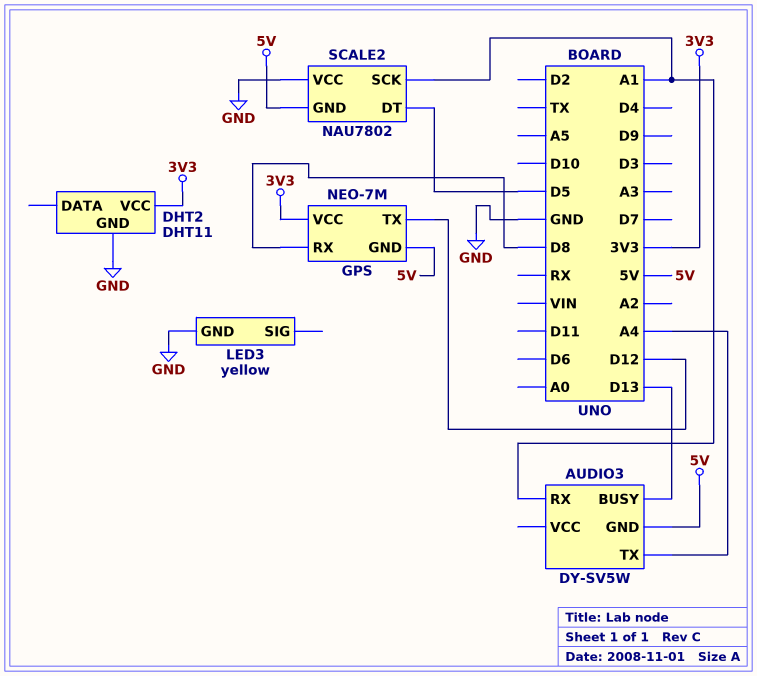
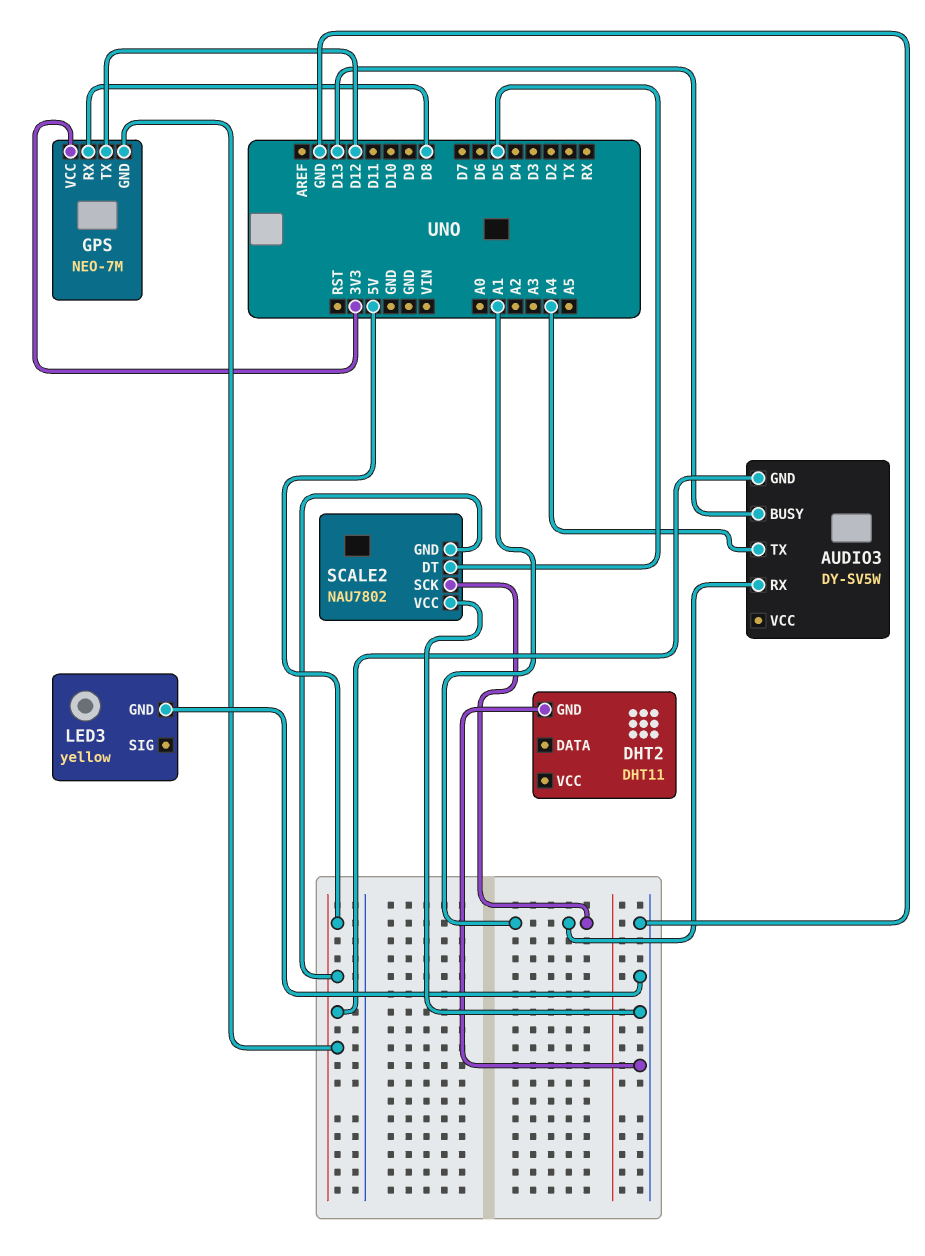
DHT2 pin VCC: 3V3 -> none

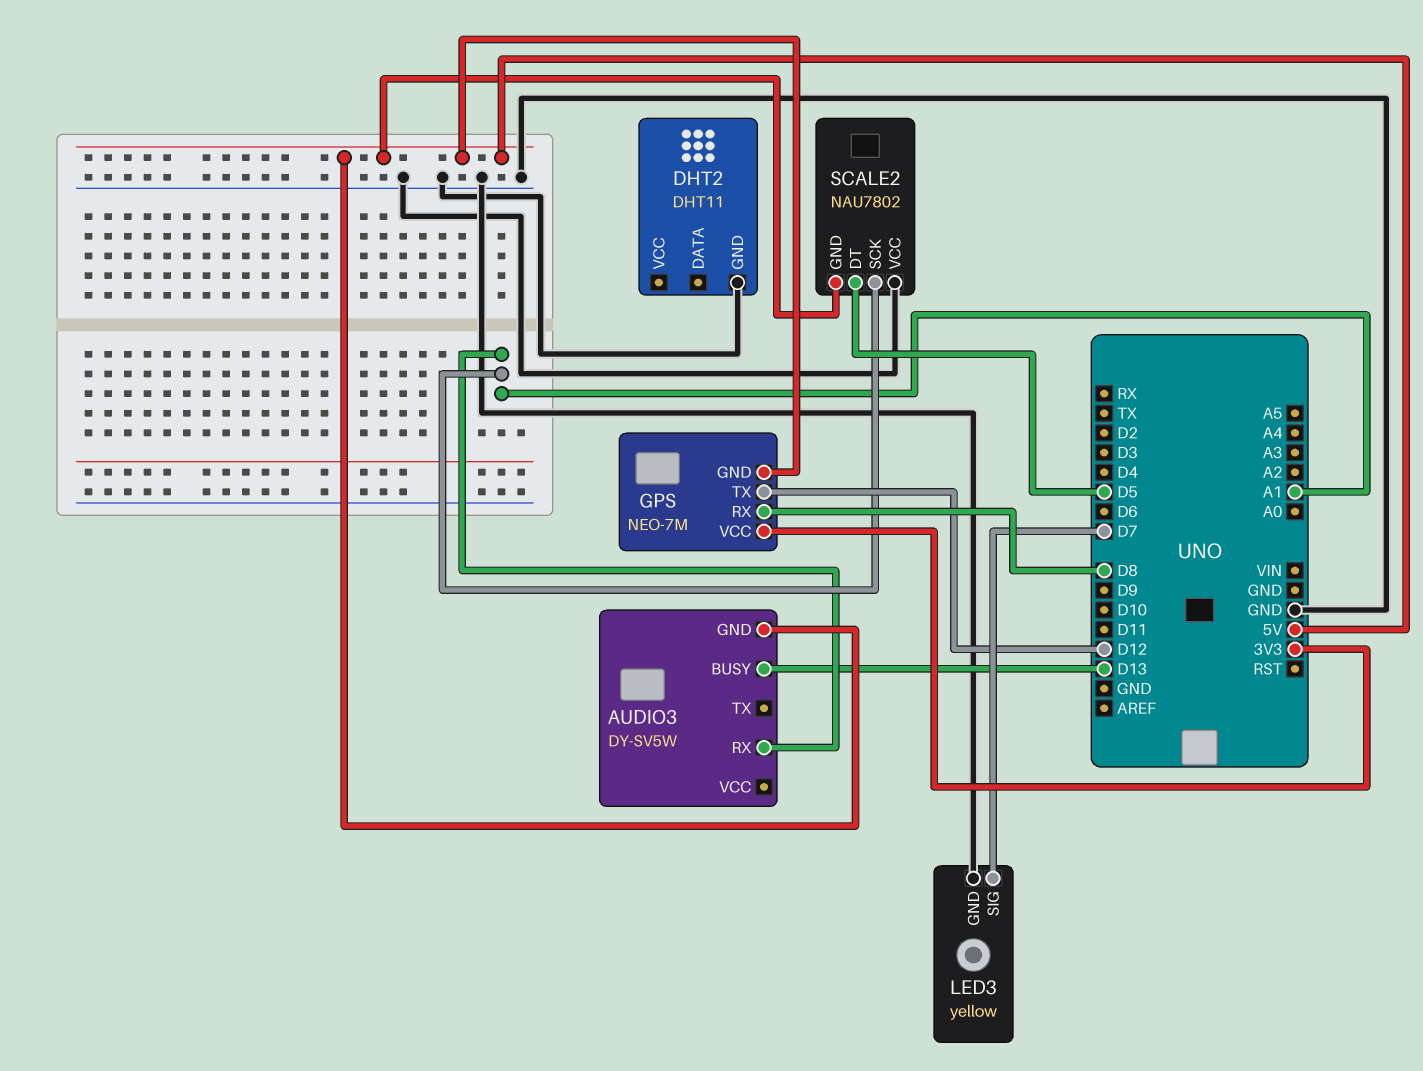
AUDIO3 pin TX: A4 -> none
LED3 pin SIG: none -> D7

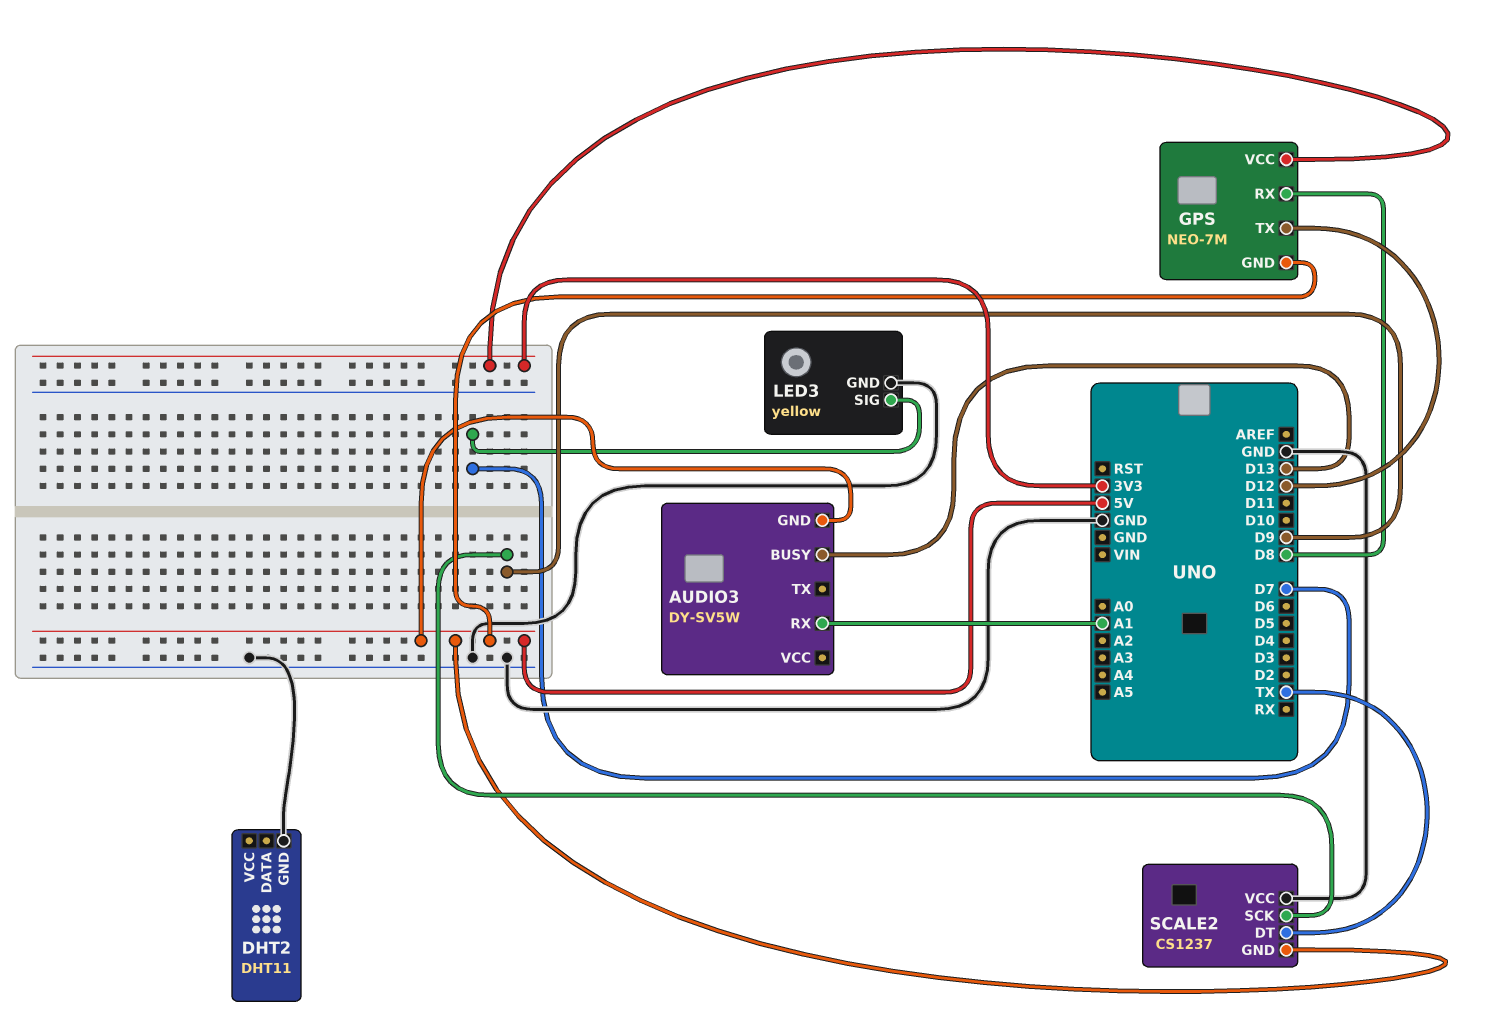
SCALE2: NAU7802 -> CS1237
SCALE2 pin DT: D5 -> TX
SCALE2 pin SCK: A1 -> D9

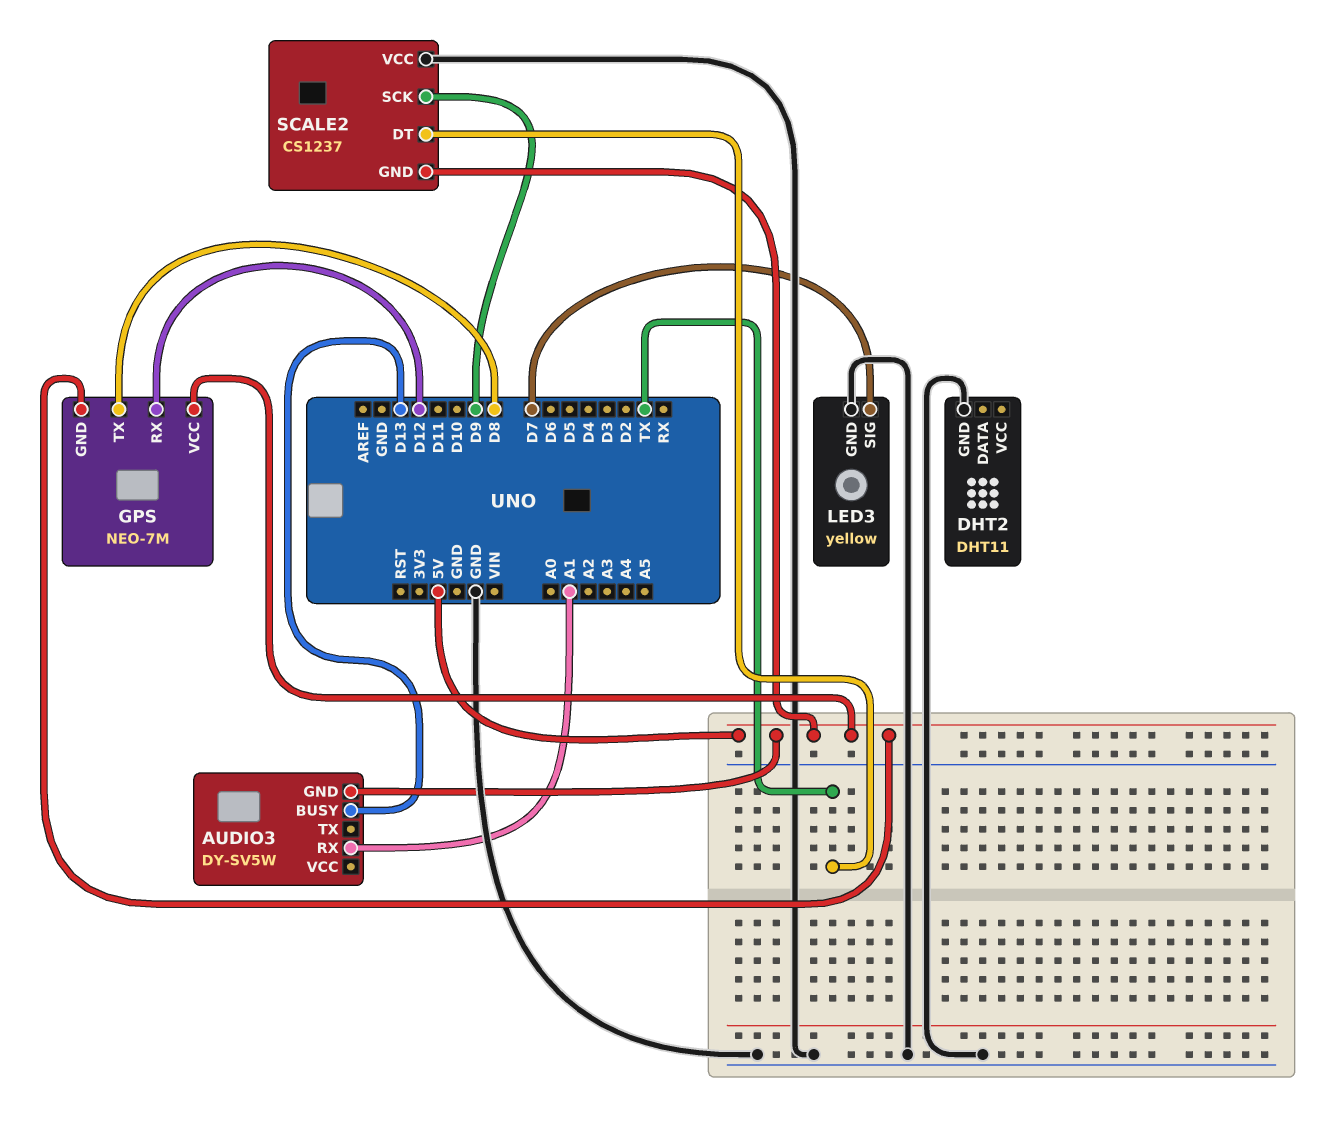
GPS pin RX: D8 -> D12
GPS pin TX: D12 -> D8
GPS pin VCC: 3V3 -> 5V

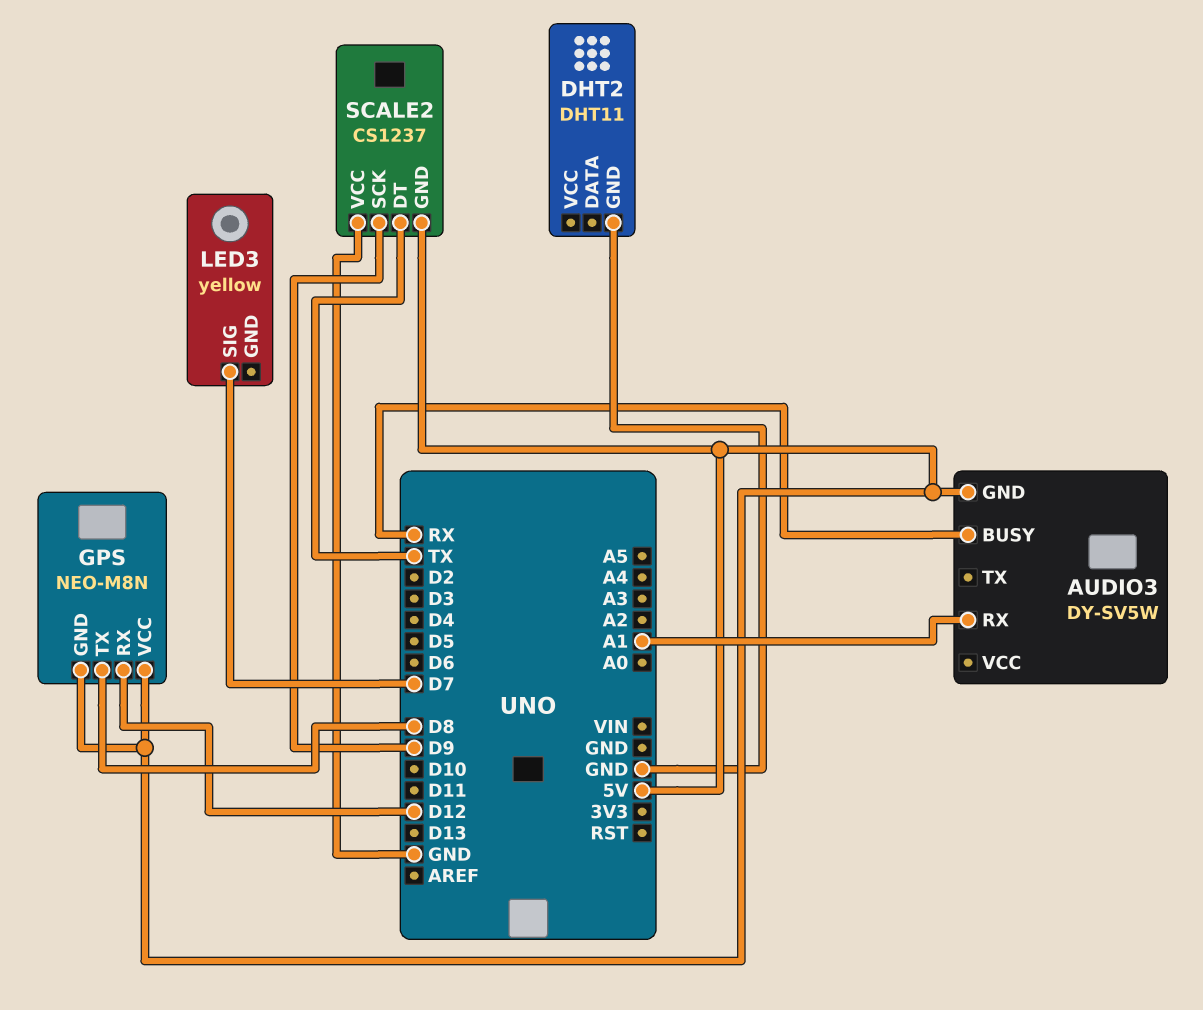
AUDIO3 pin BUSY: D13 -> RX
GPS: NEO-7M -> NEO-M8N
LED3 pin GND: GND -> none

